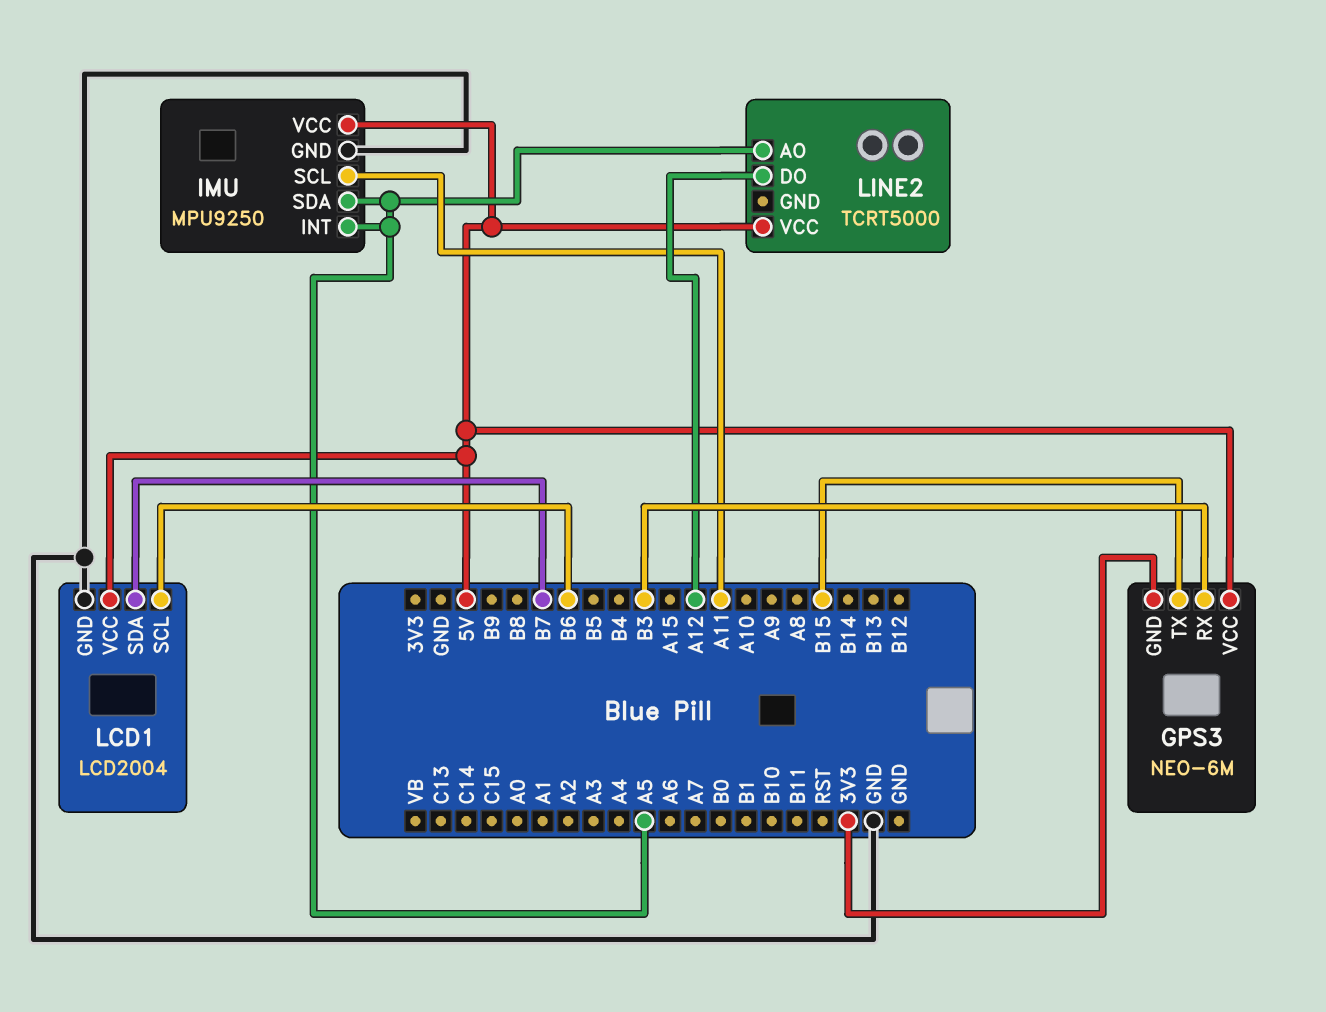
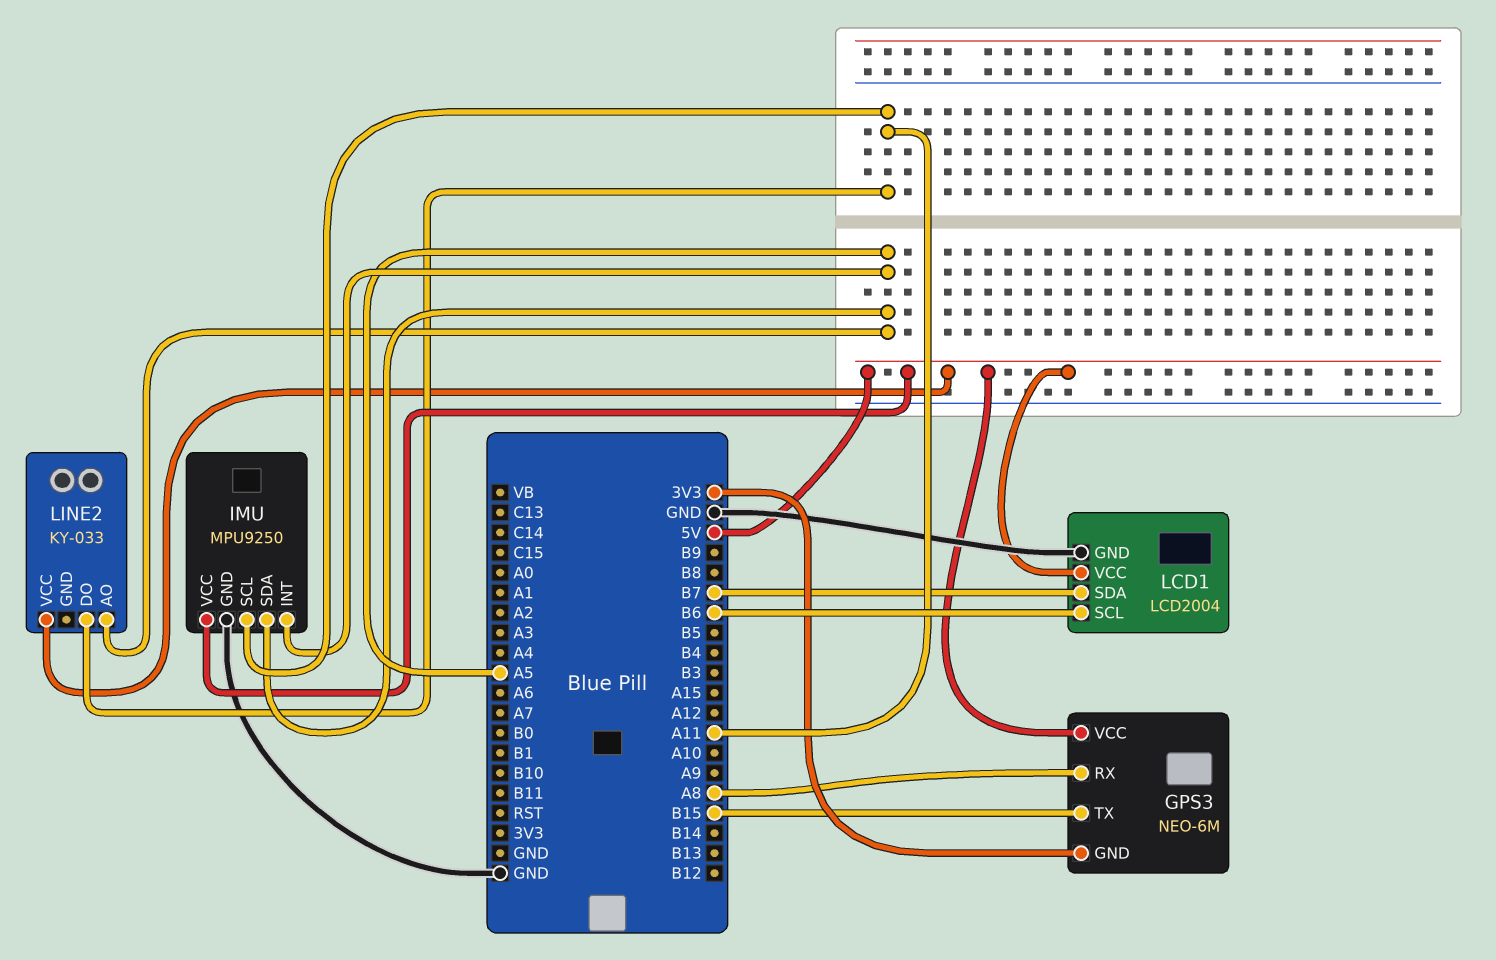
GPS3 pin RX: B3 -> A8
LINE2: TCRT5000 -> KY-033
LINE2 pin DO: A12 -> A11

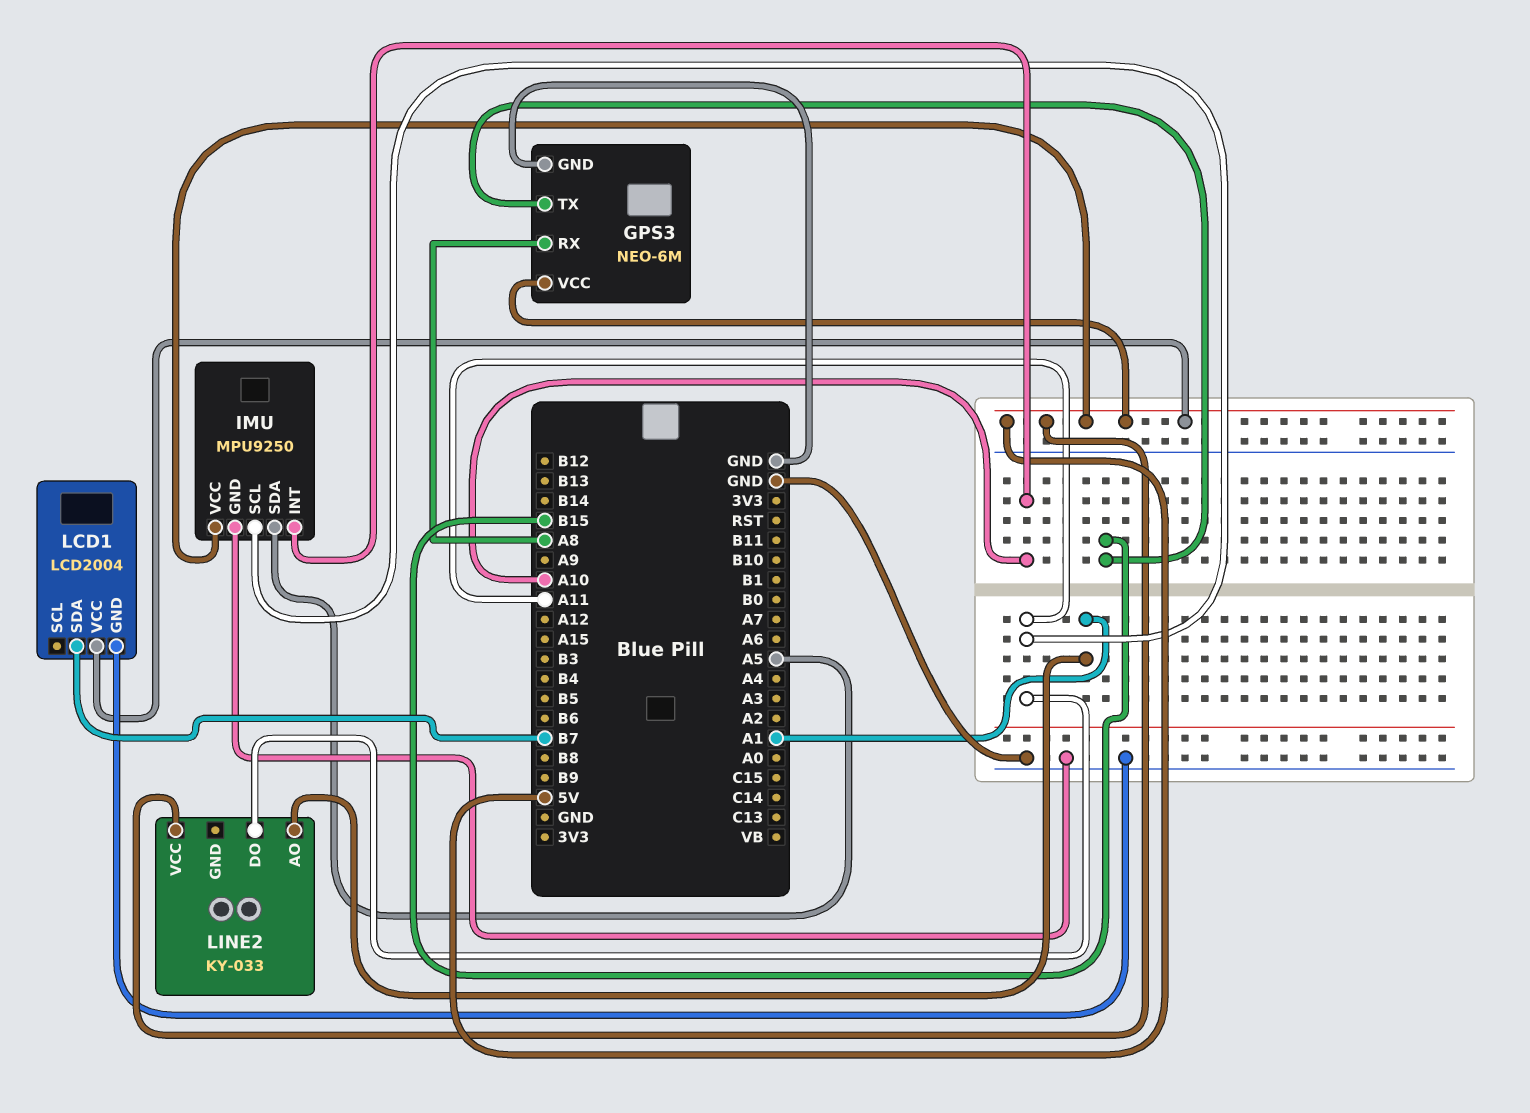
GPS3 pin GND: 3V3 -> GND
IMU pin INT: A5 -> A10
LCD1 pin SCL: B6 -> none
LINE2 pin AO: A5 -> A1

